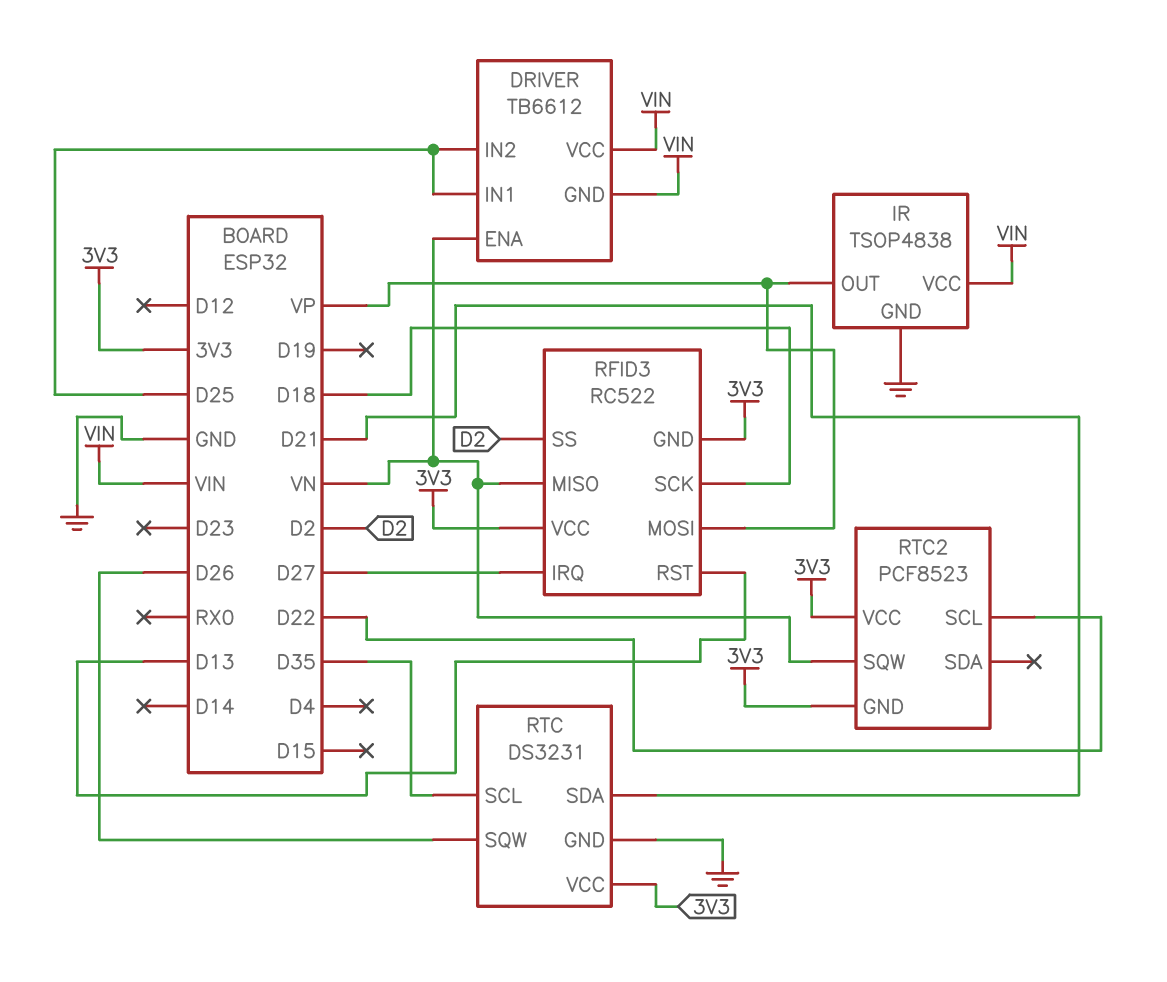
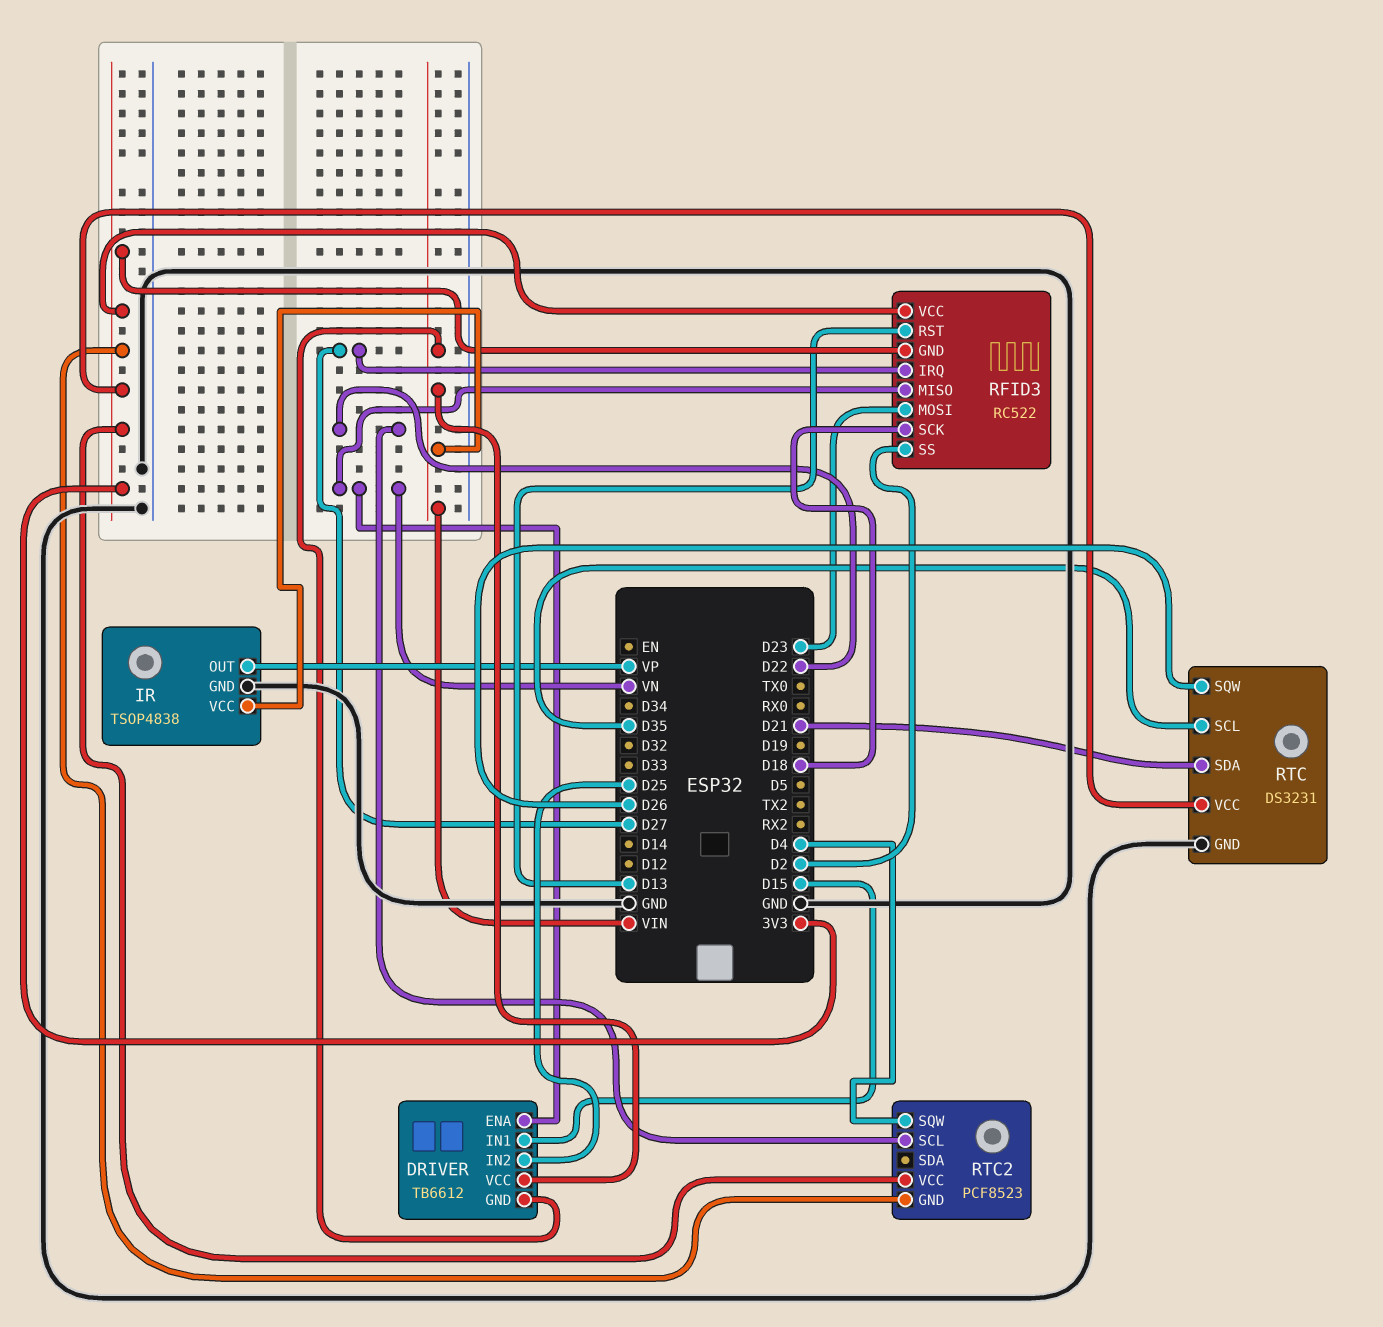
DRIVER pin IN1: D25 -> D15
RFID3 pin MOSI: VP -> D23
RTC2 pin SQW: VN -> D4

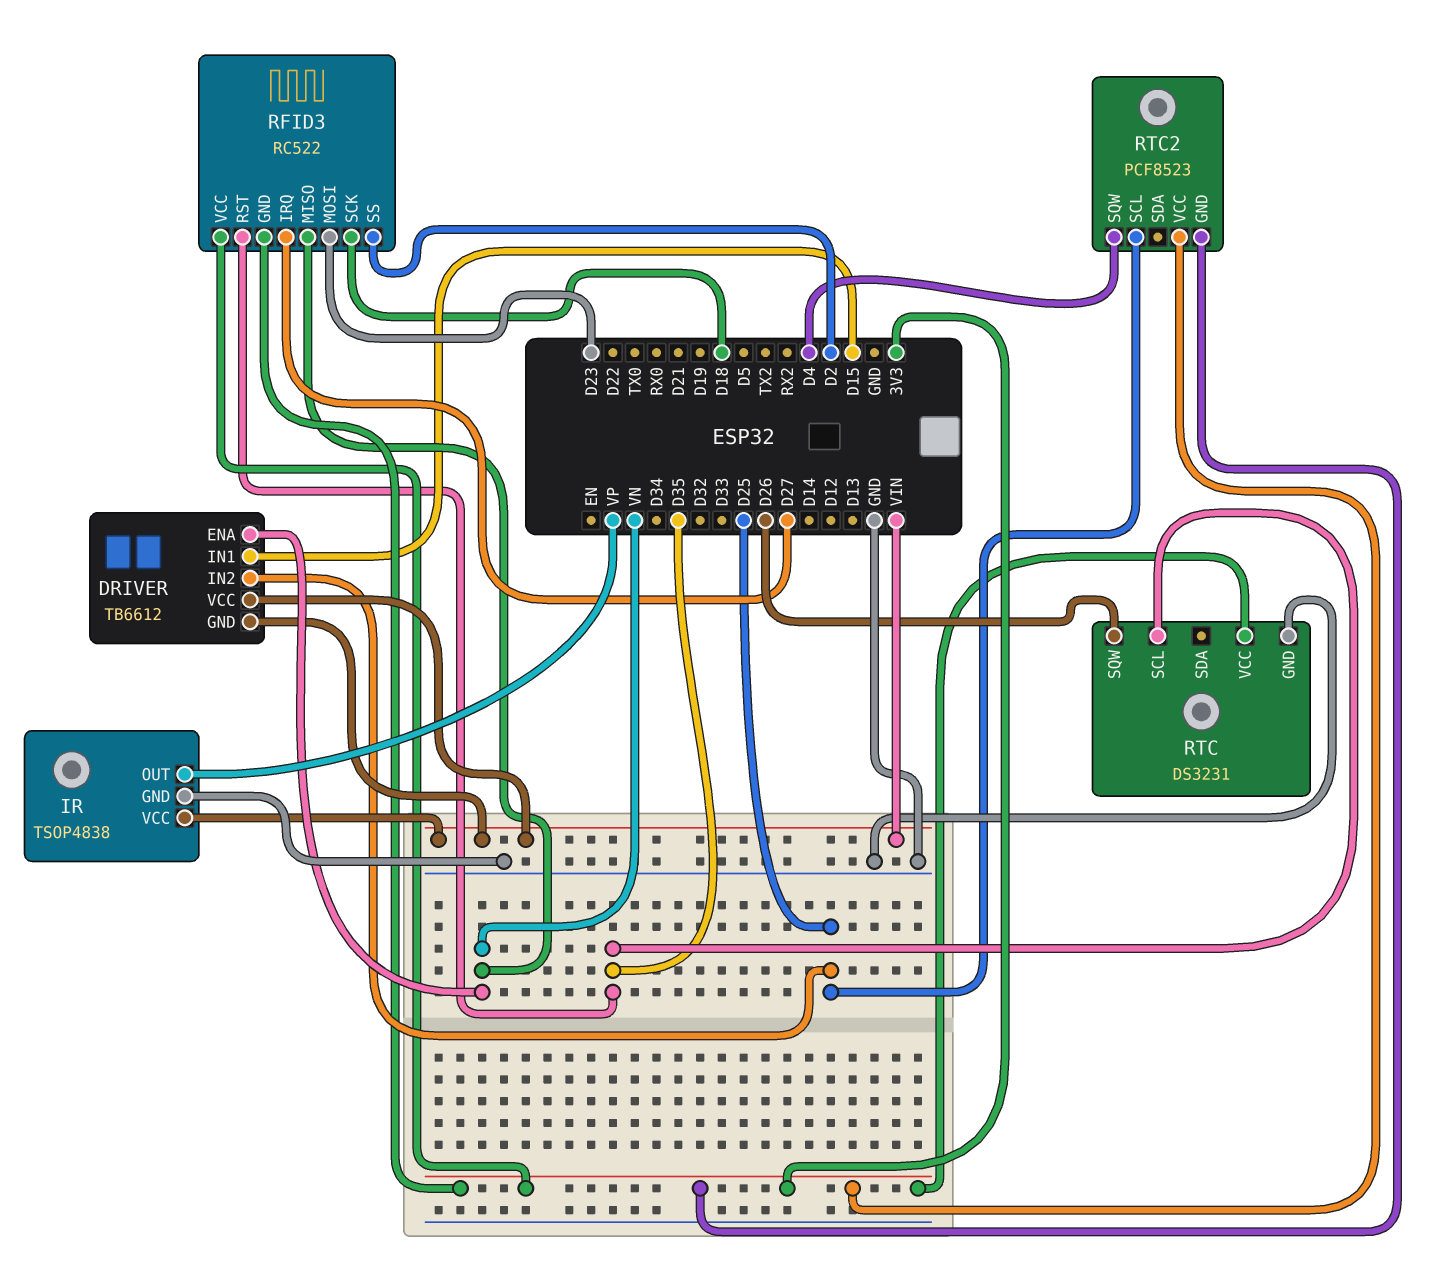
RFID3 pin RST: D13 -> D35
RTC pin SDA: D21 -> none
RTC2 pin SCL: D22 -> D25

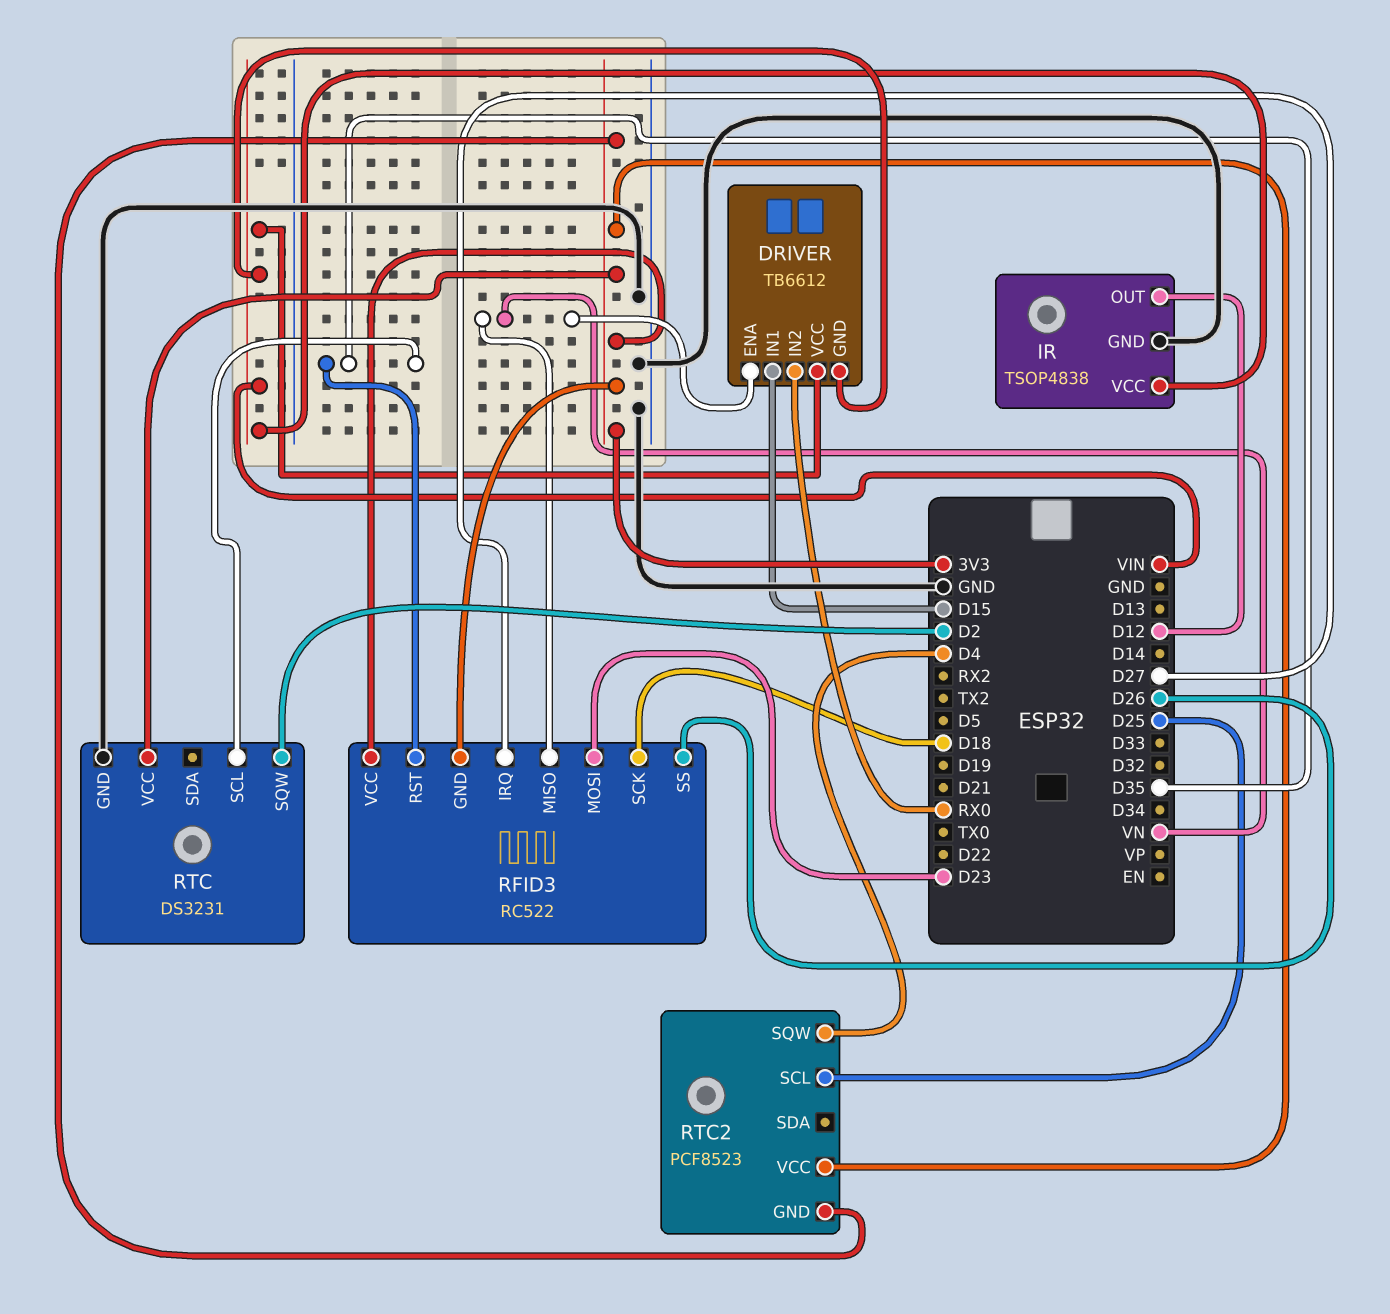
DRIVER pin IN2: D25 -> RX0
IR pin OUT: VP -> D12
RFID3 pin SS: D2 -> D26
RTC pin SQW: D26 -> D2

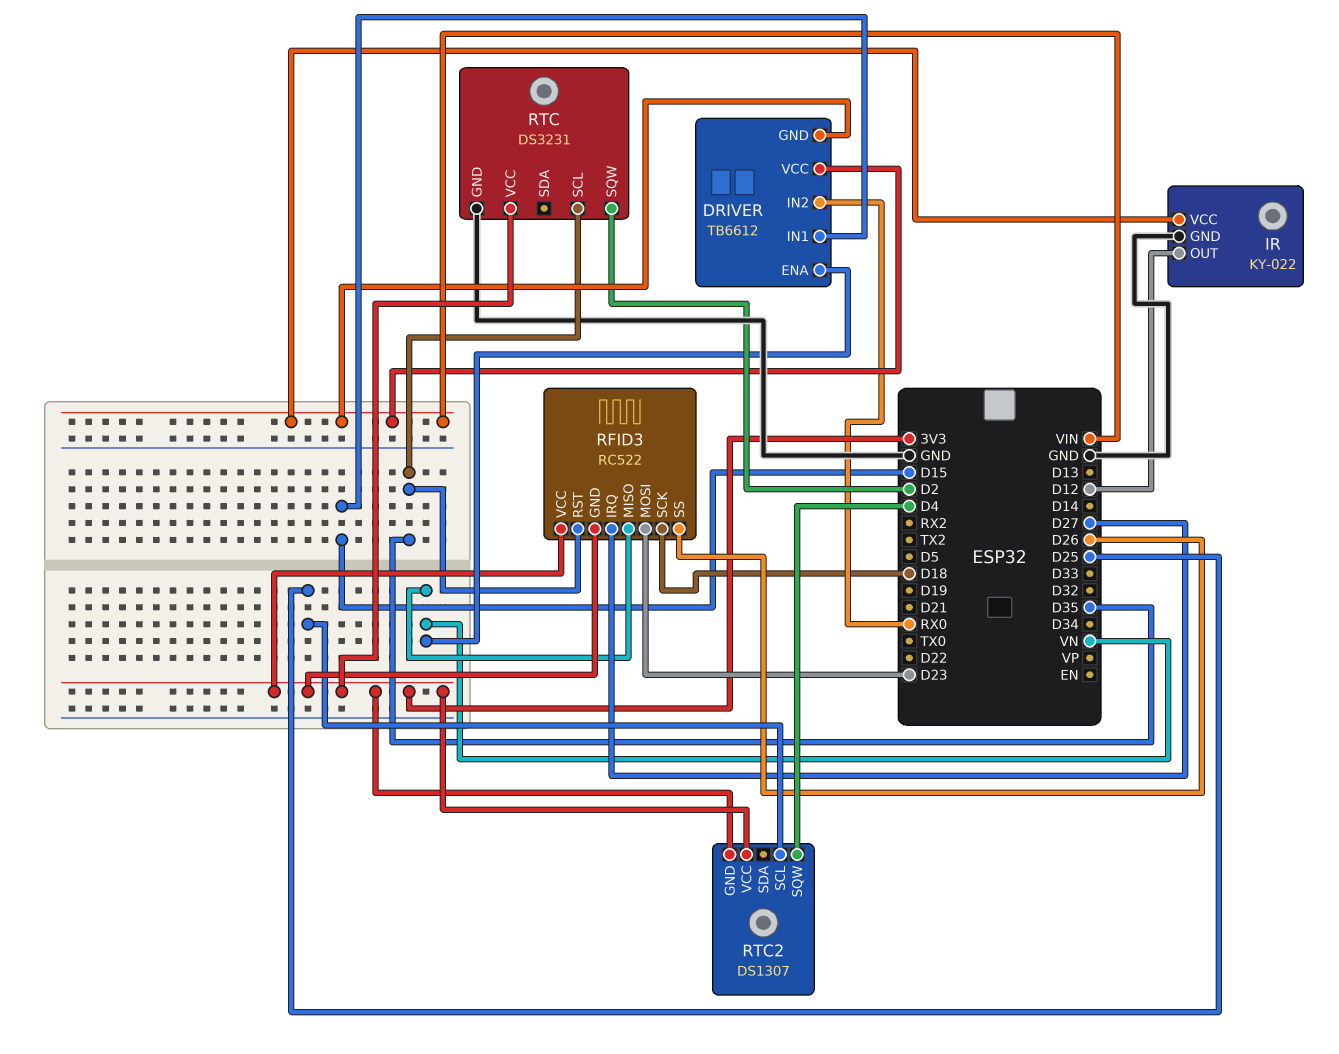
IR: TSOP4838 -> KY-022
RTC2: PCF8523 -> DS1307

